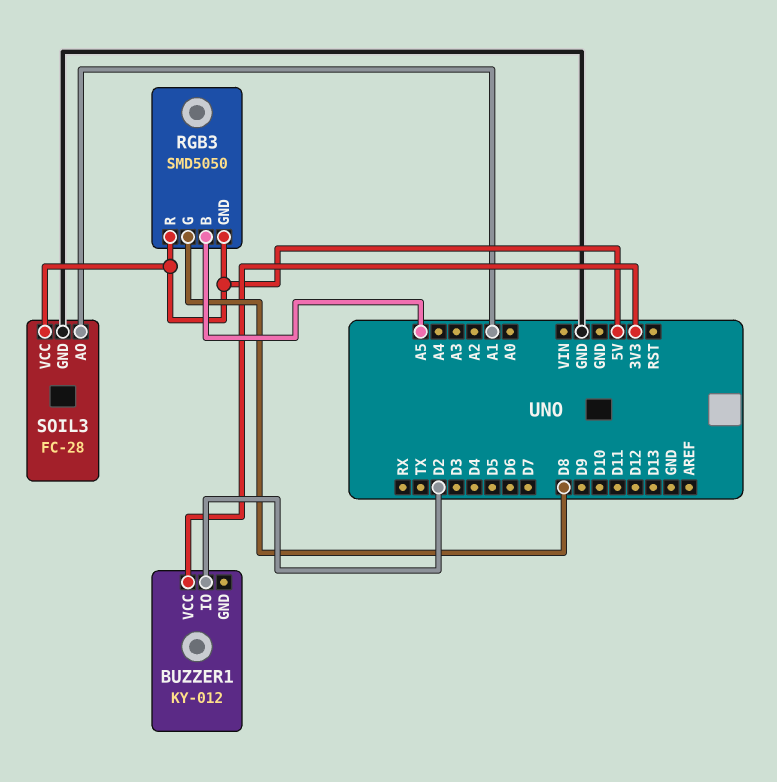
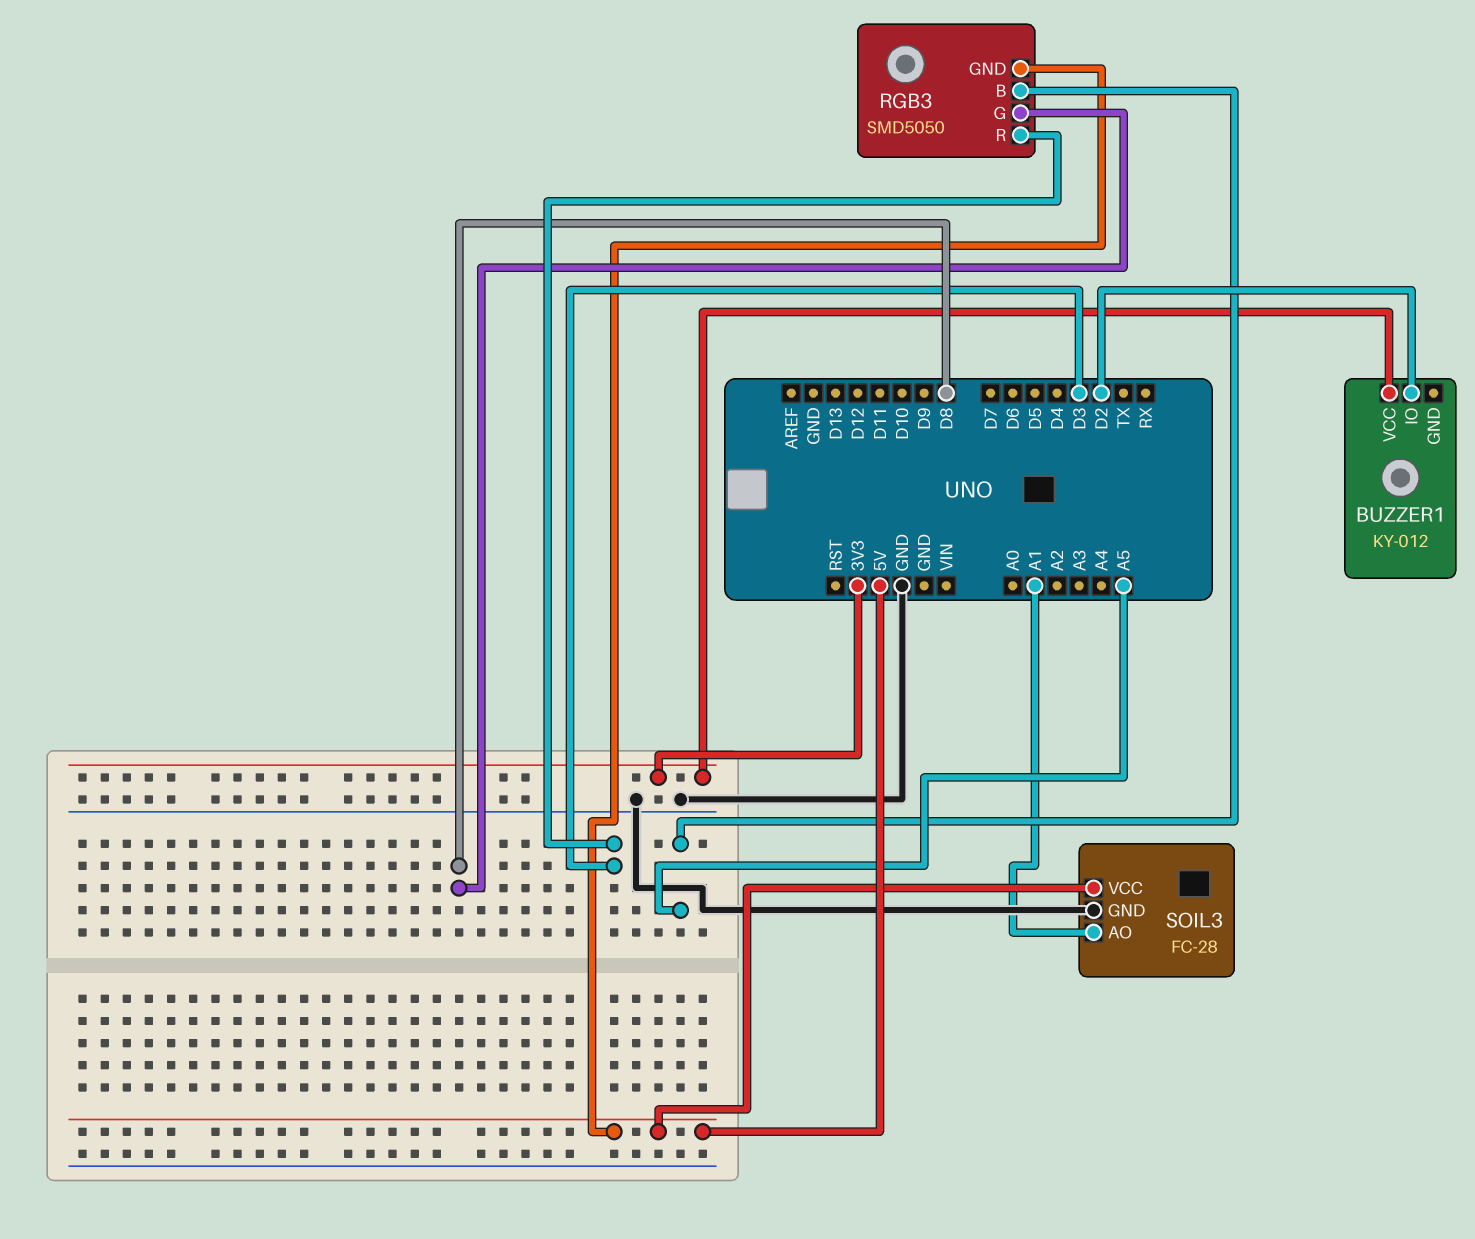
RGB3 pin R: 5V -> D3

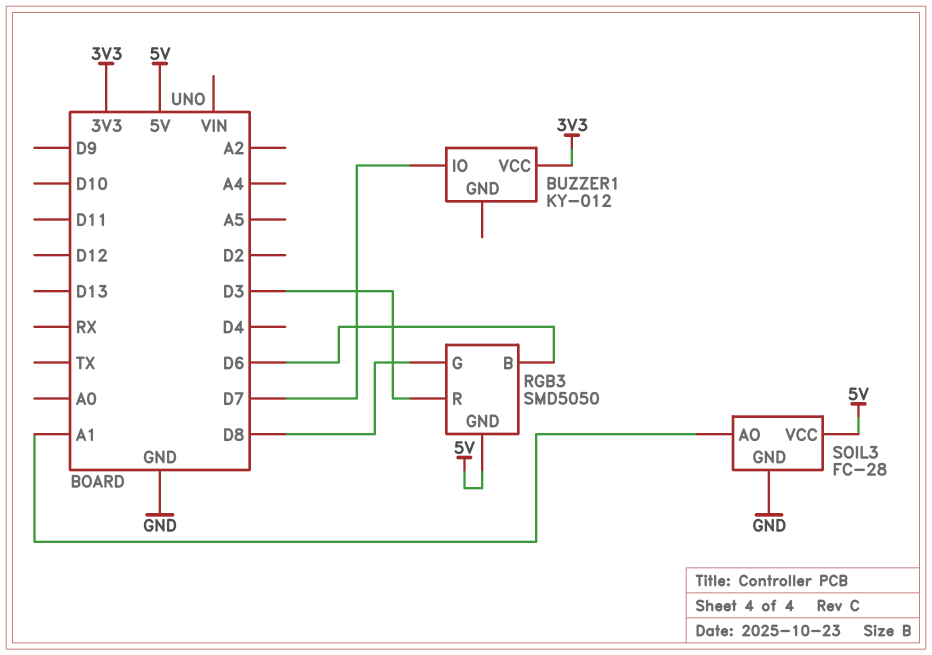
BUZZER1 pin IO: D2 -> D7
RGB3 pin B: A5 -> D6

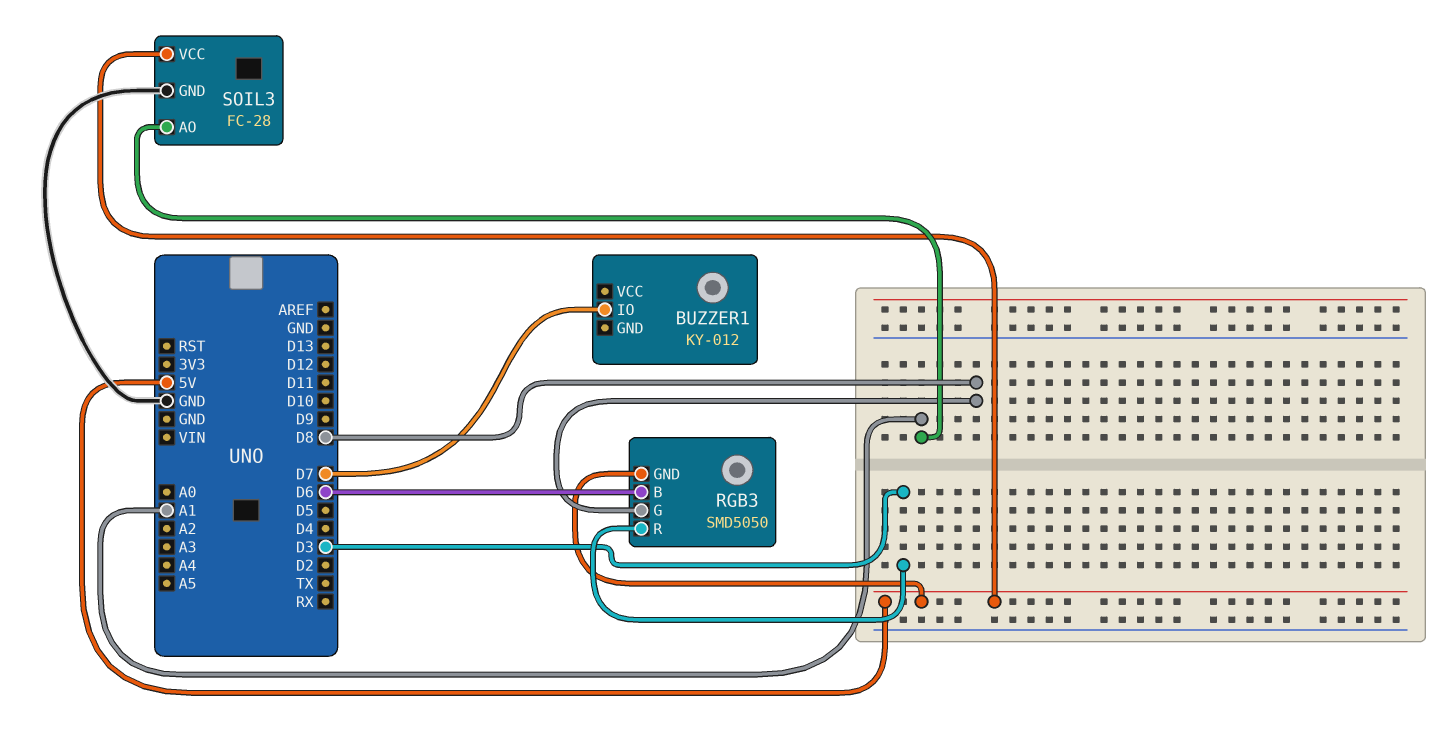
BUZZER1 pin VCC: 3V3 -> none

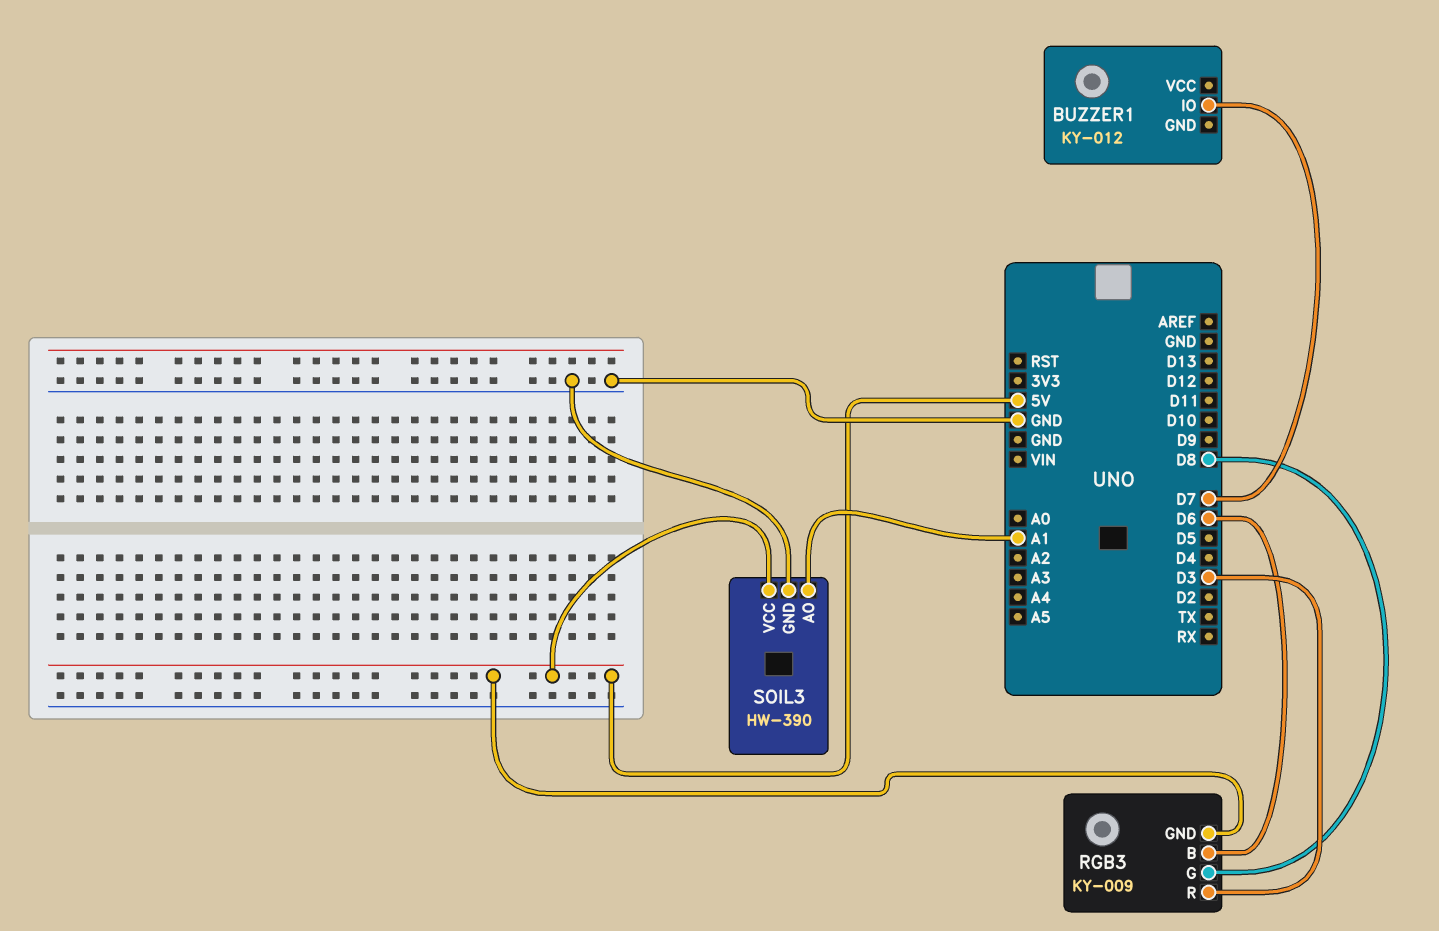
RGB3: SMD5050 -> KY-009
SOIL3: FC-28 -> HW-390

